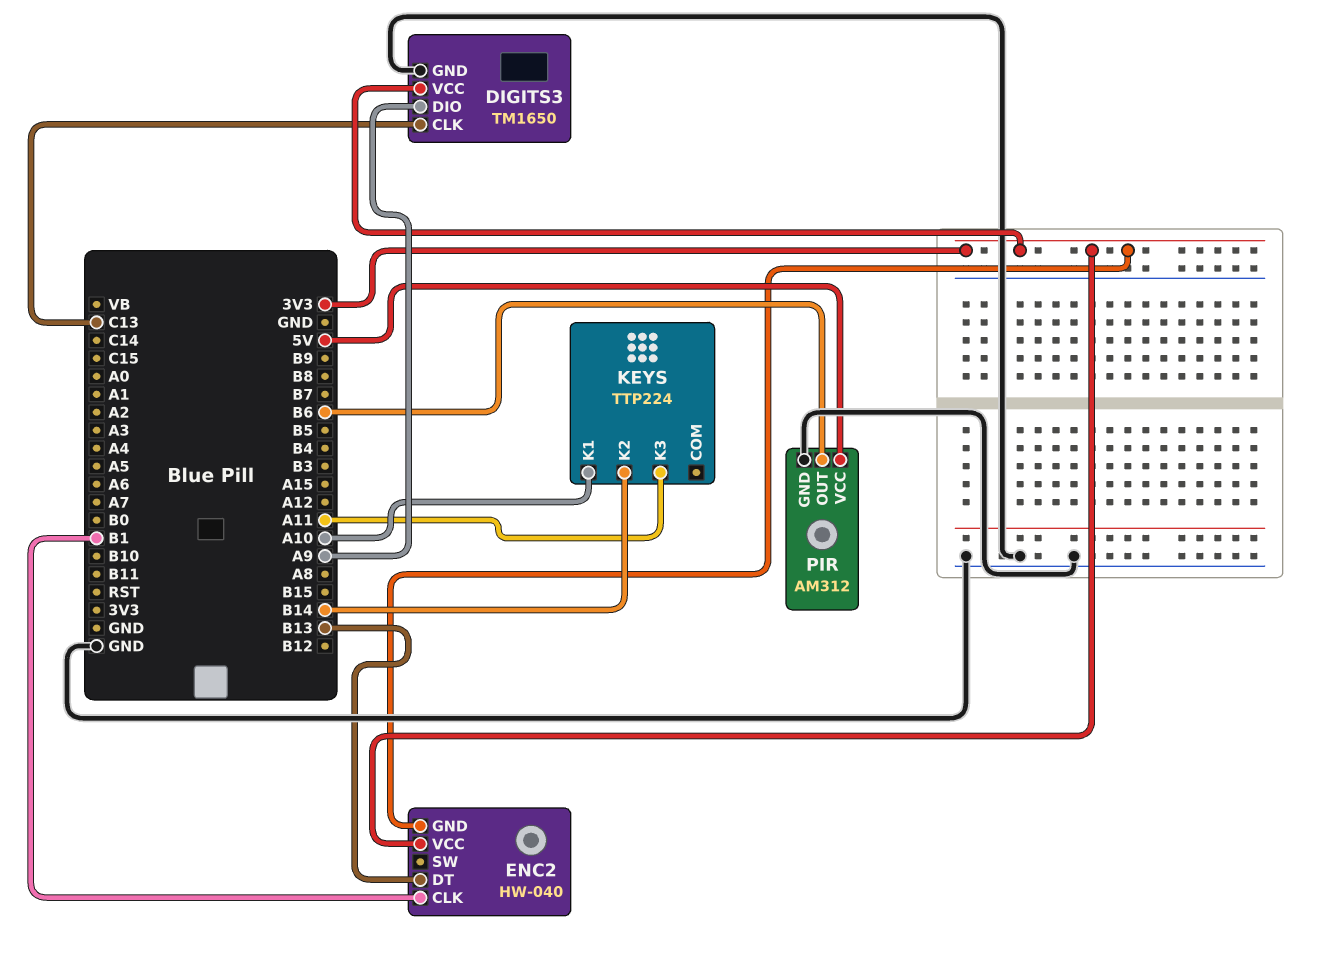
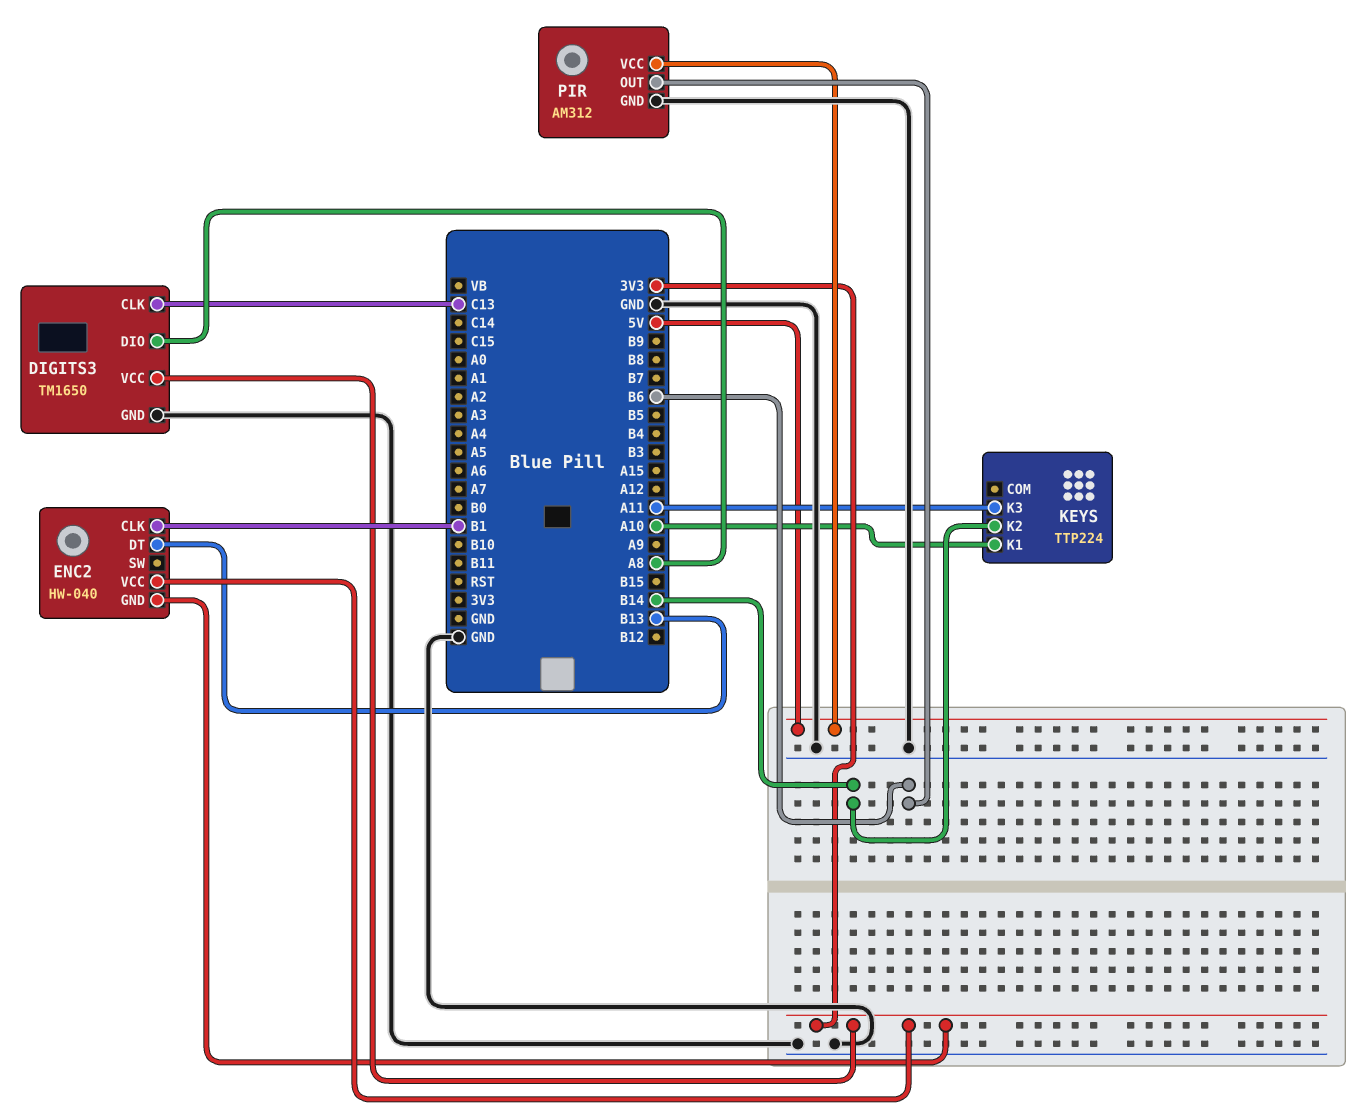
DIGITS3 pin DIO: A9 -> A8

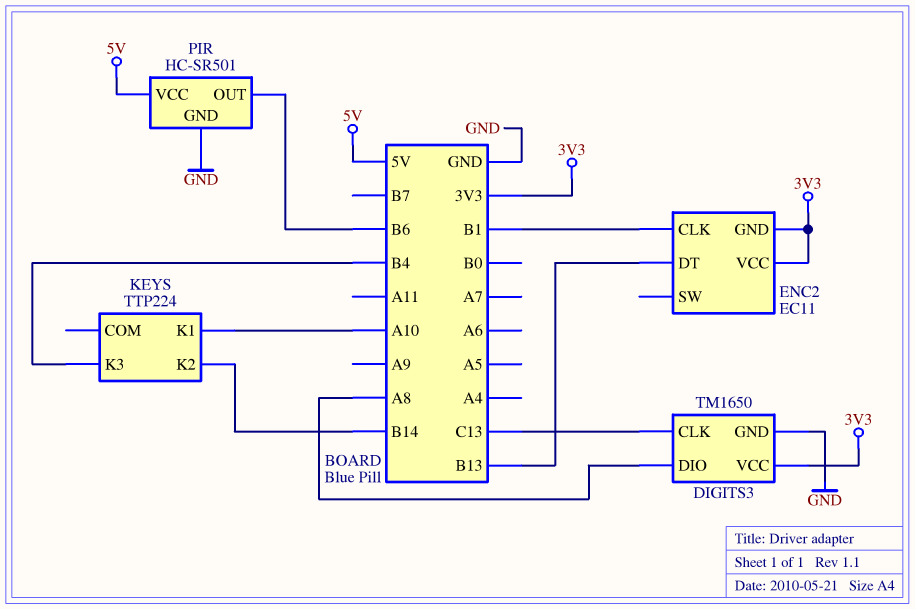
ENC2: HW-040 -> EC11
KEYS pin K3: A11 -> B4
PIR: AM312 -> HC-SR501

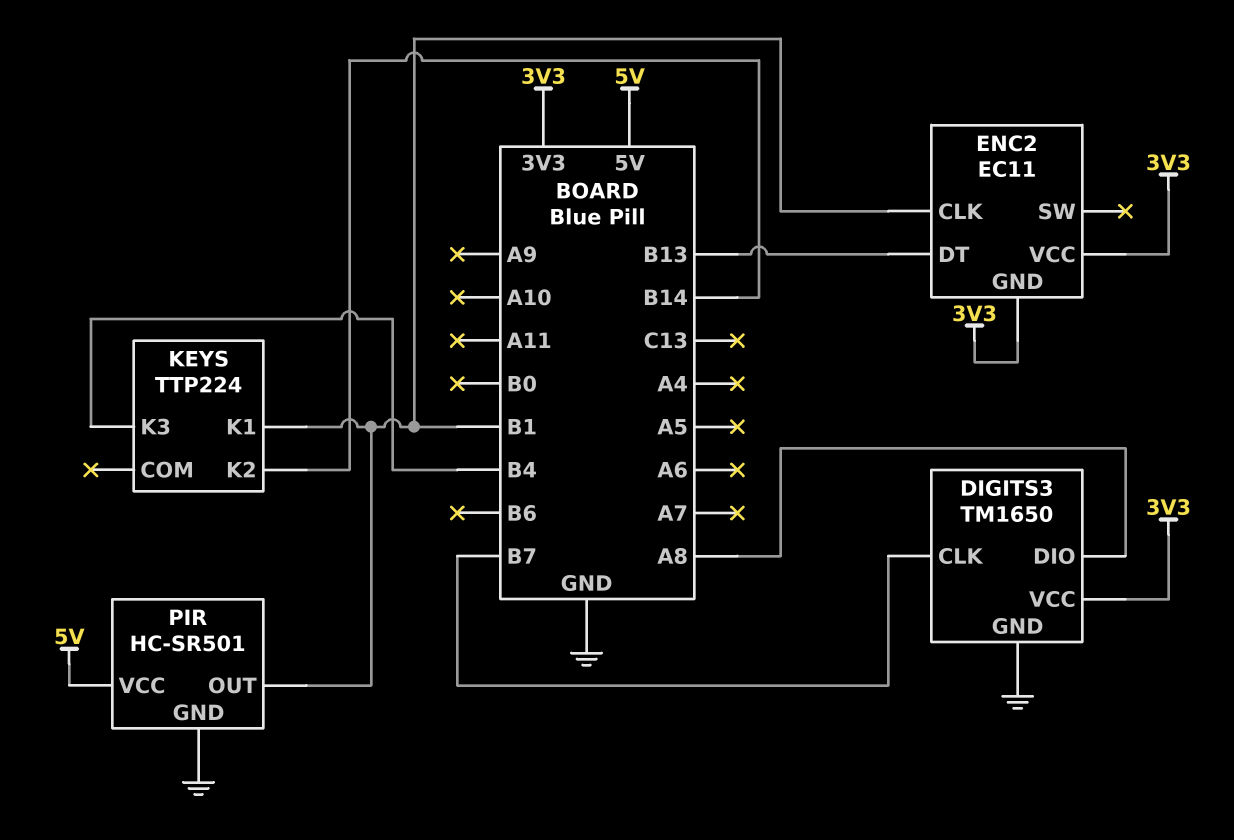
DIGITS3 pin CLK: C13 -> B7
KEYS pin K1: A10 -> B1
PIR pin OUT: B6 -> B1

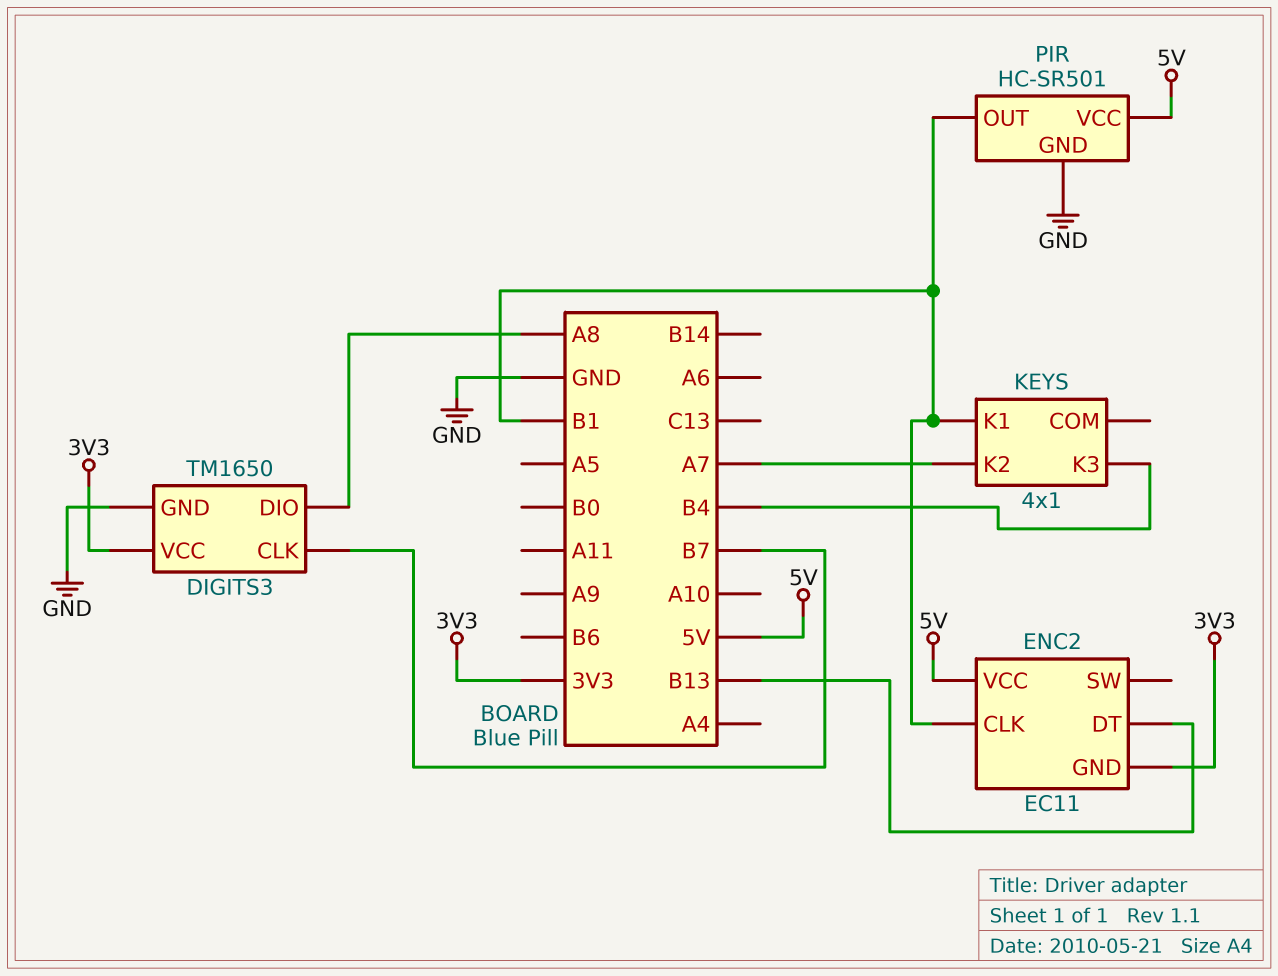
ENC2 pin VCC: 3V3 -> 5V
KEYS: TTP224 -> 4x1
KEYS pin K2: B14 -> A7

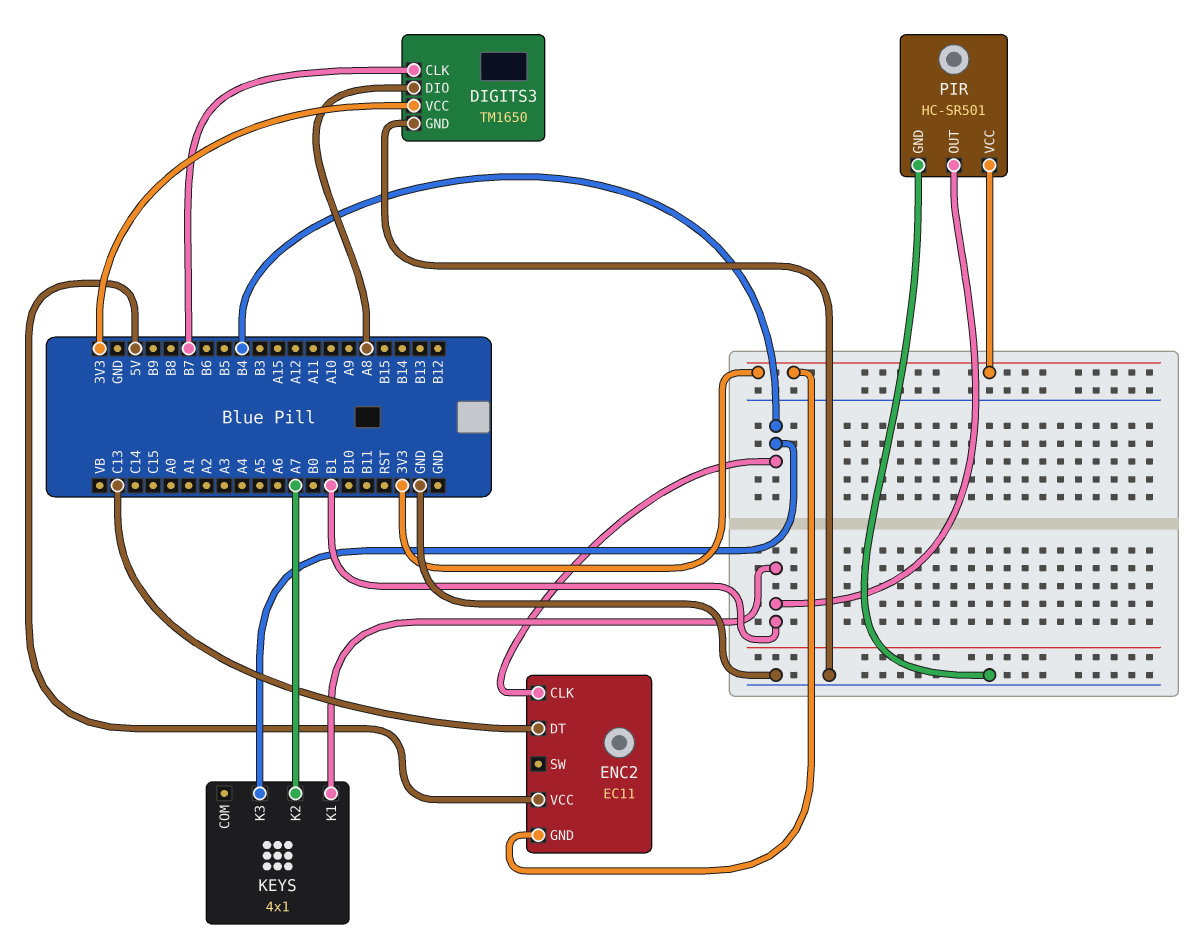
ENC2 pin CLK: B1 -> B4
ENC2 pin DT: B13 -> C13
PIR pin VCC: 5V -> 3V3

